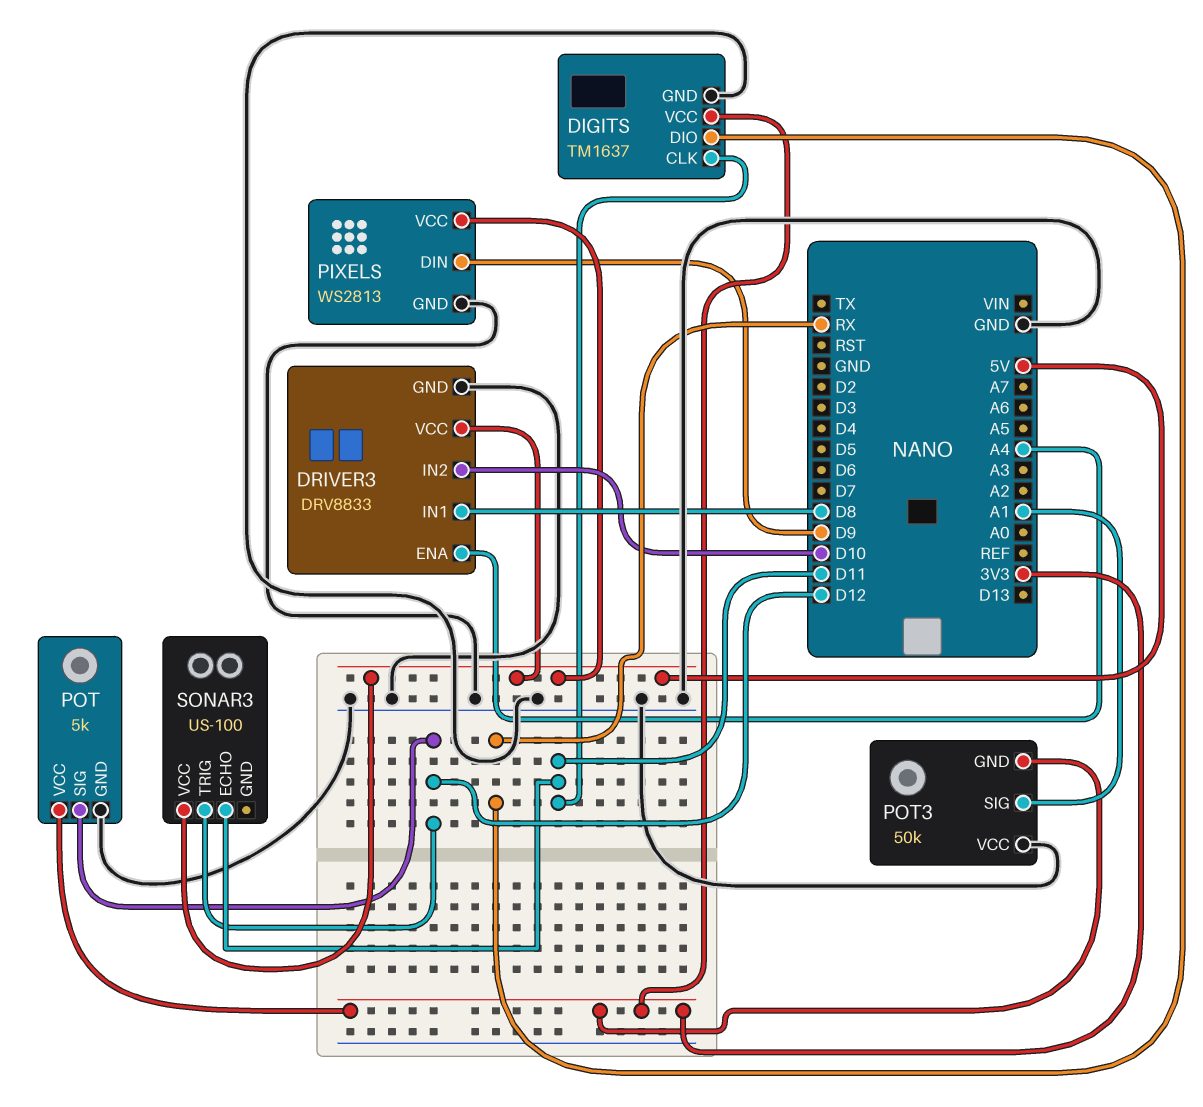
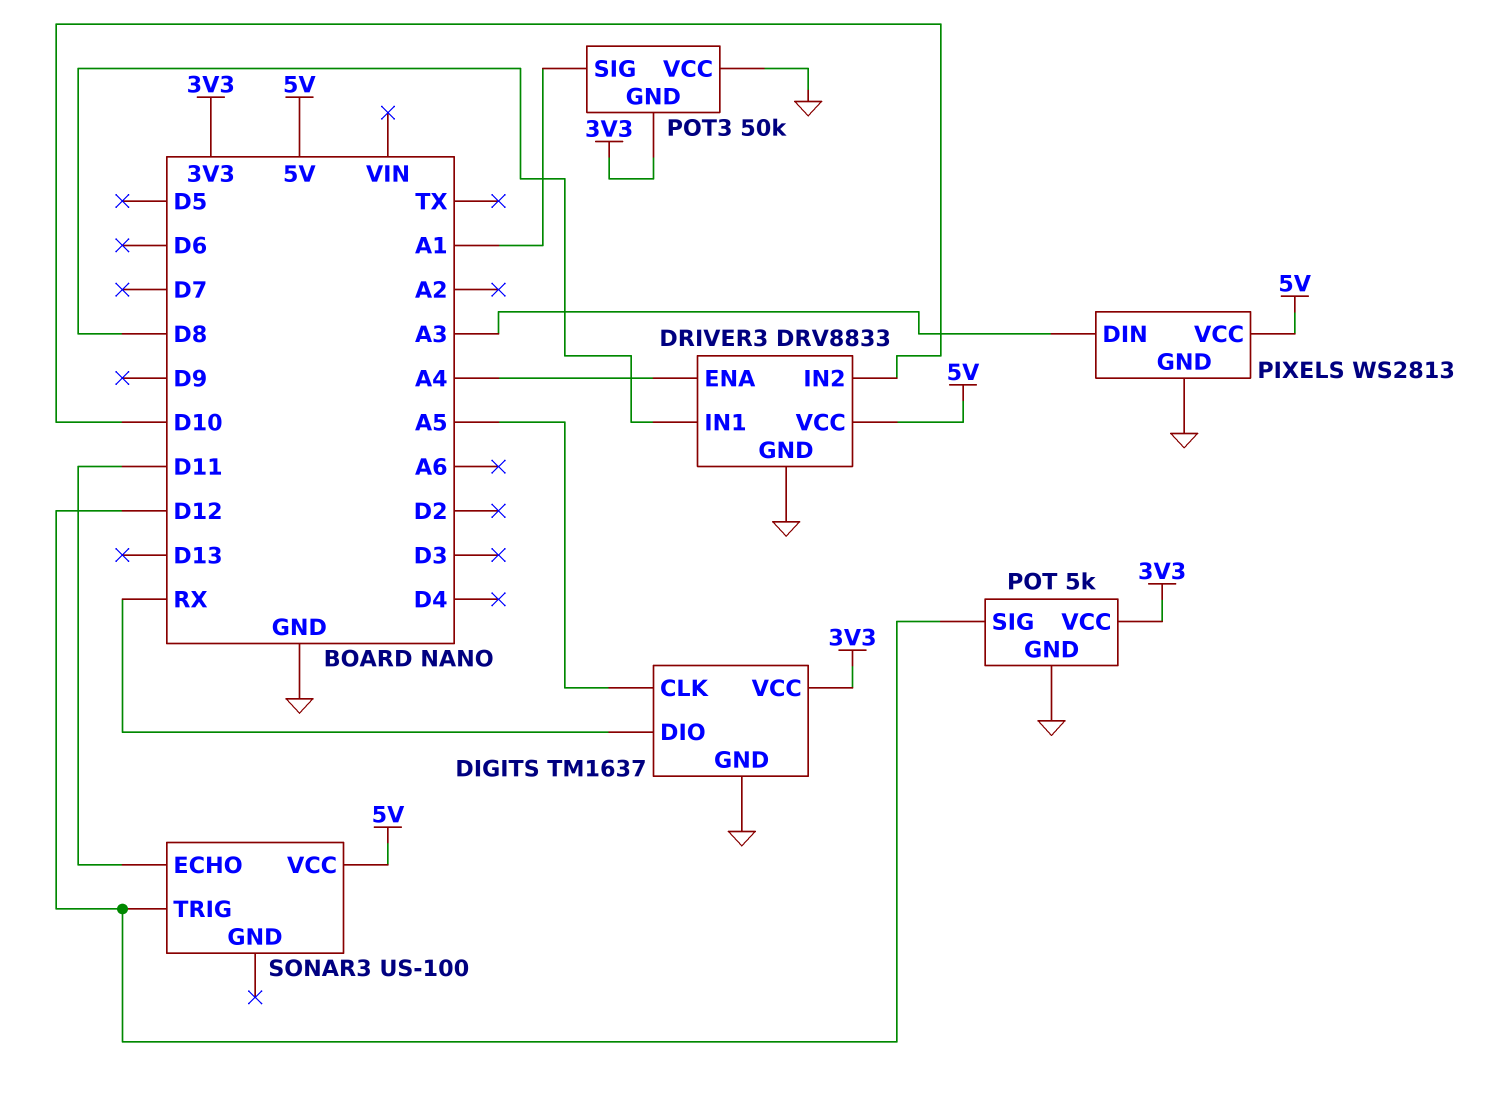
DIGITS pin CLK: D11 -> A5
PIXELS pin DIN: D9 -> A3

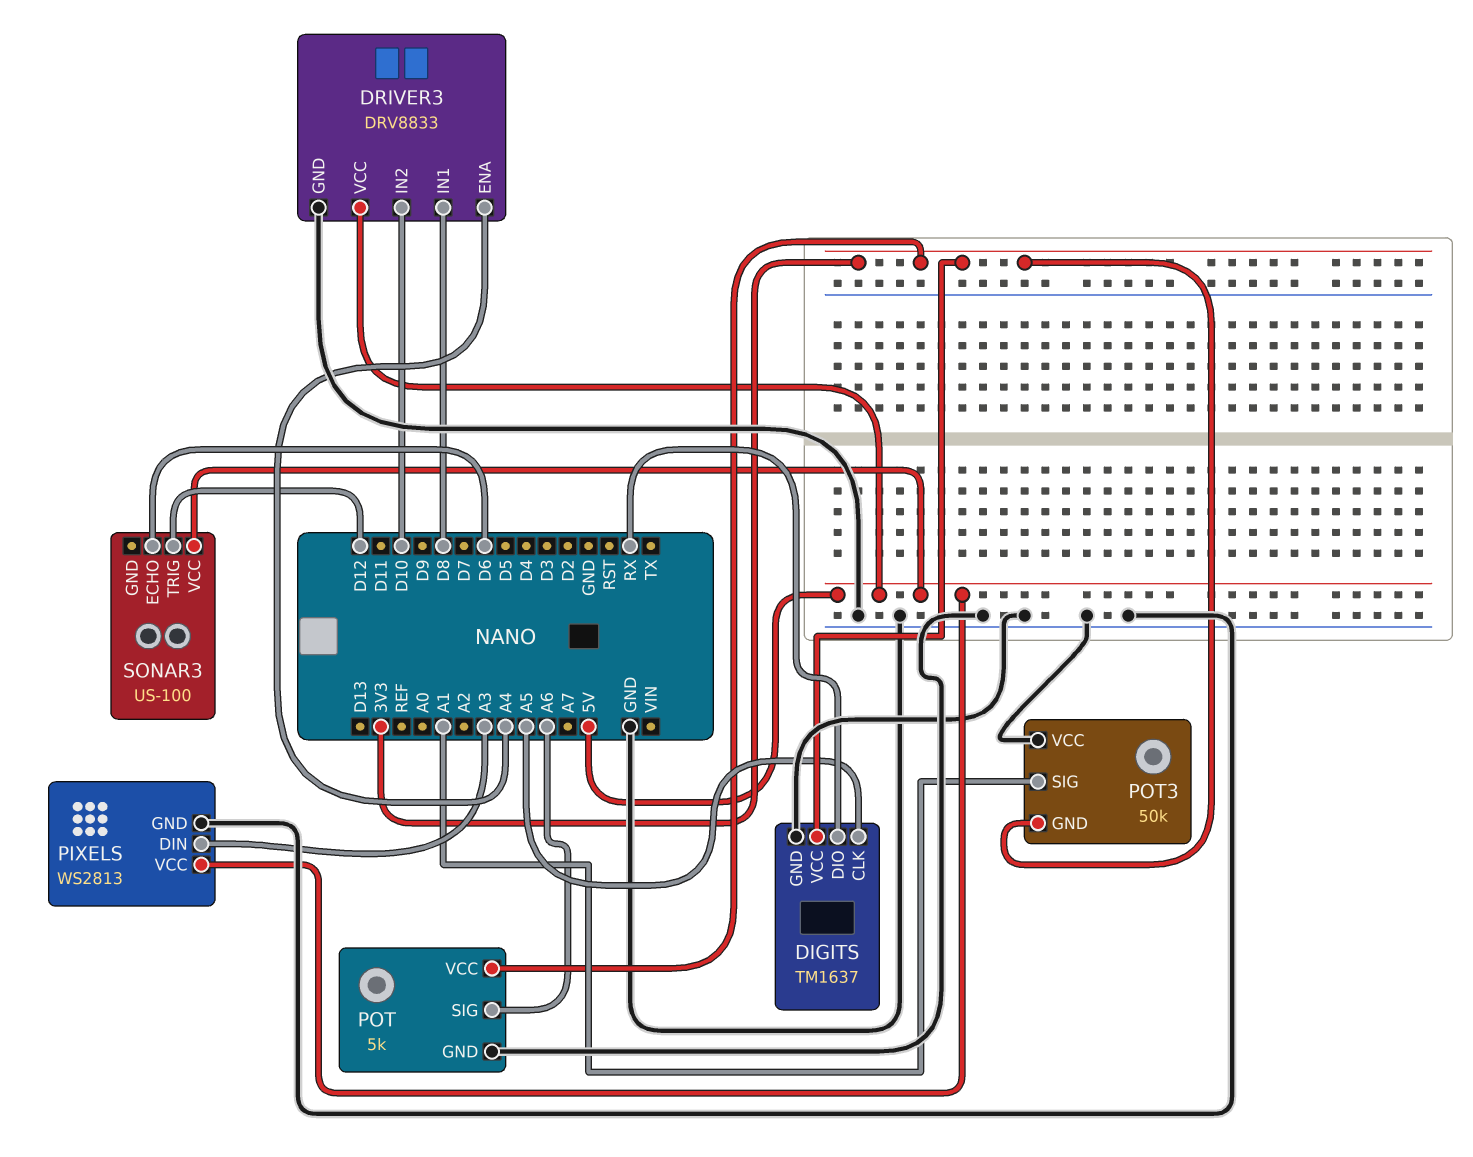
POT pin SIG: D12 -> A6
SONAR3 pin ECHO: D11 -> D6

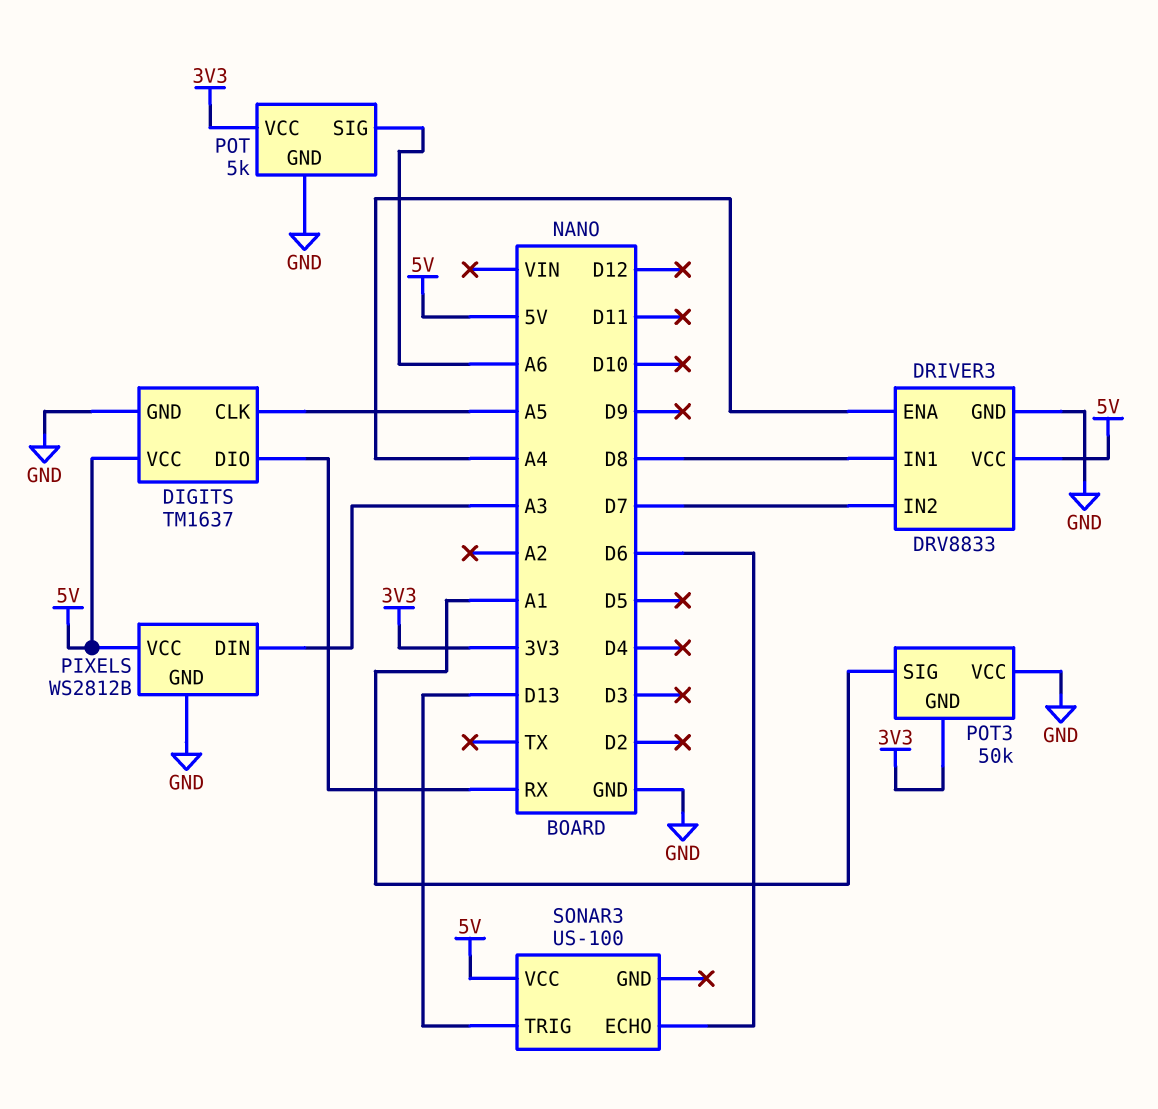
DIGITS pin VCC: 3V3 -> 5V
DRIVER3 pin IN2: D10 -> D7
PIXELS: WS2813 -> WS2812B
SONAR3 pin TRIG: D12 -> D13

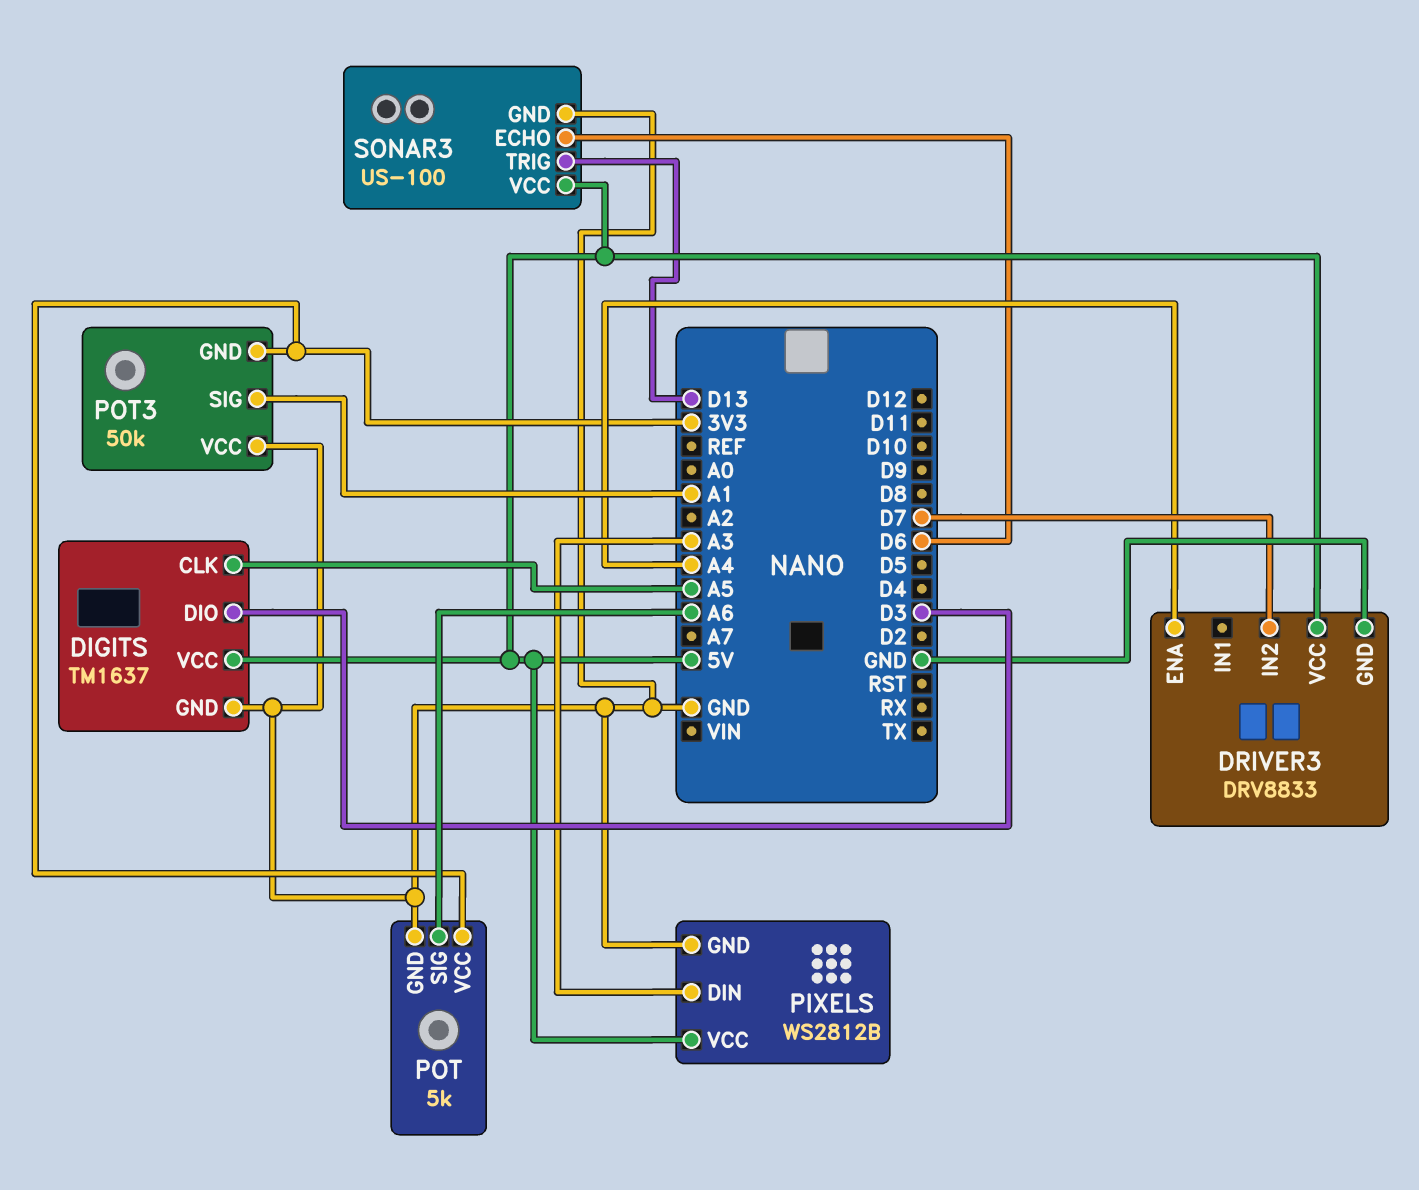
DIGITS pin DIO: RX -> D3
DRIVER3 pin IN1: D8 -> none
SONAR3 pin GND: none -> GND

